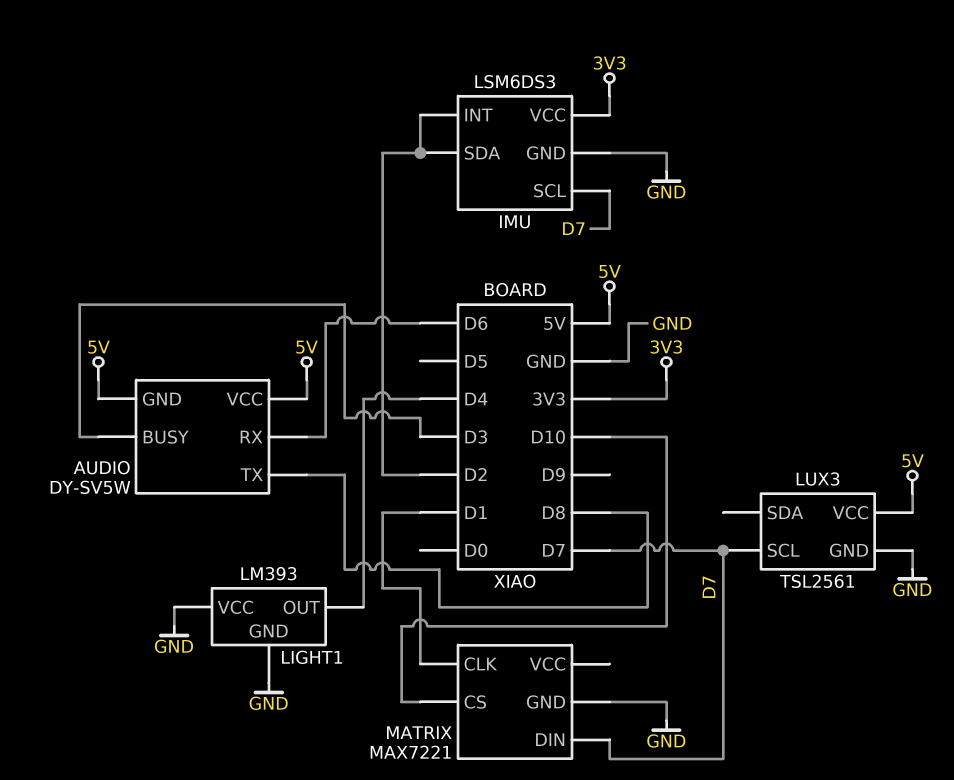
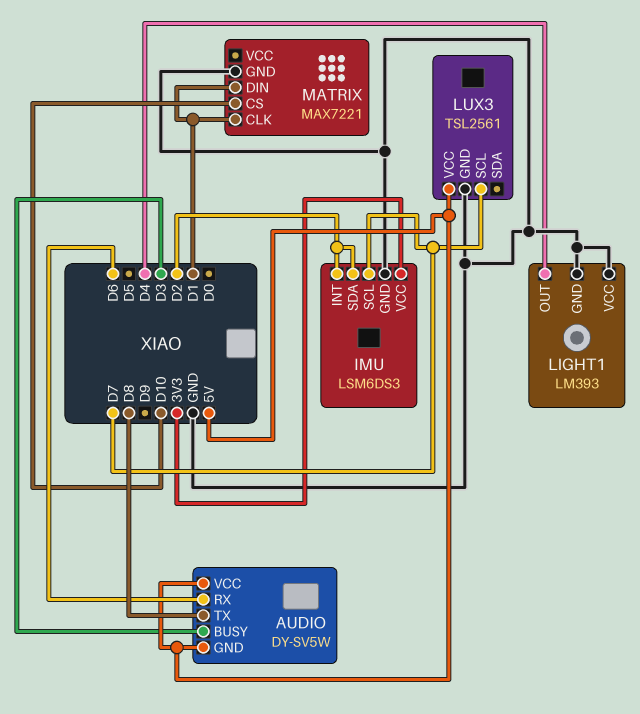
MATRIX pin DIN: D7 -> D1

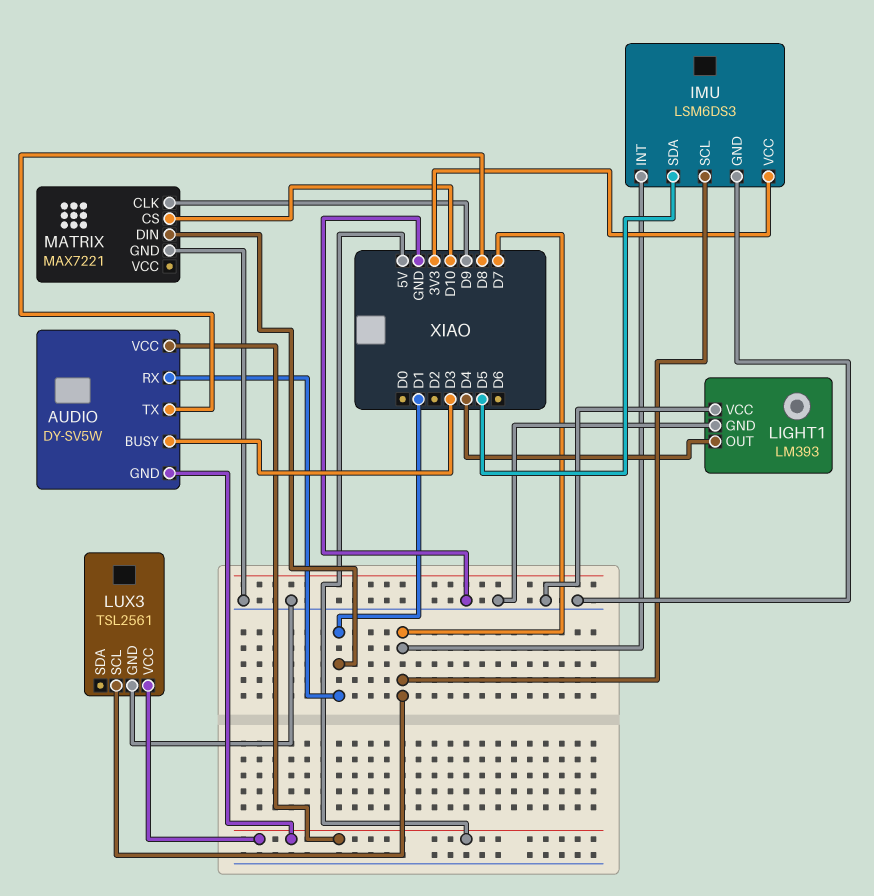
AUDIO pin RX: D6 -> D1
IMU pin INT: D2 -> D7
IMU pin SDA: D2 -> D5
MATRIX pin CLK: D1 -> D9

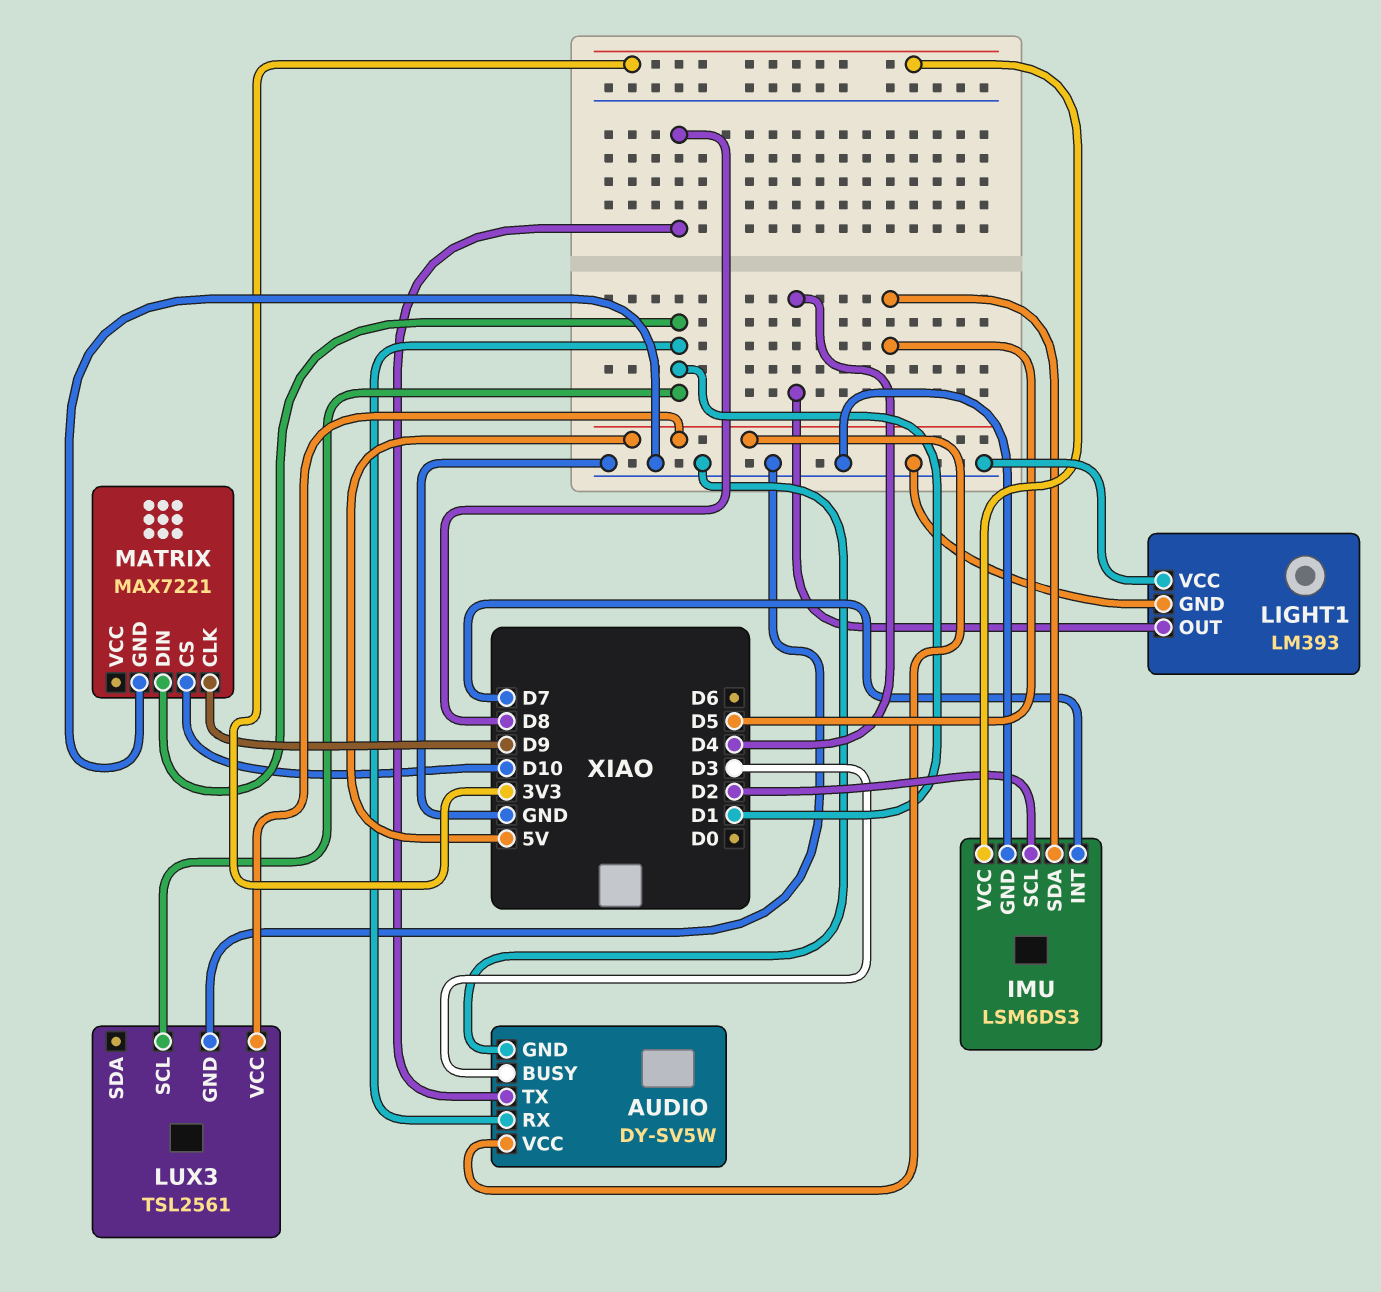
AUDIO pin GND: 5V -> GND
IMU pin SCL: D7 -> D2
LUX3 pin SCL: D7 -> D1

